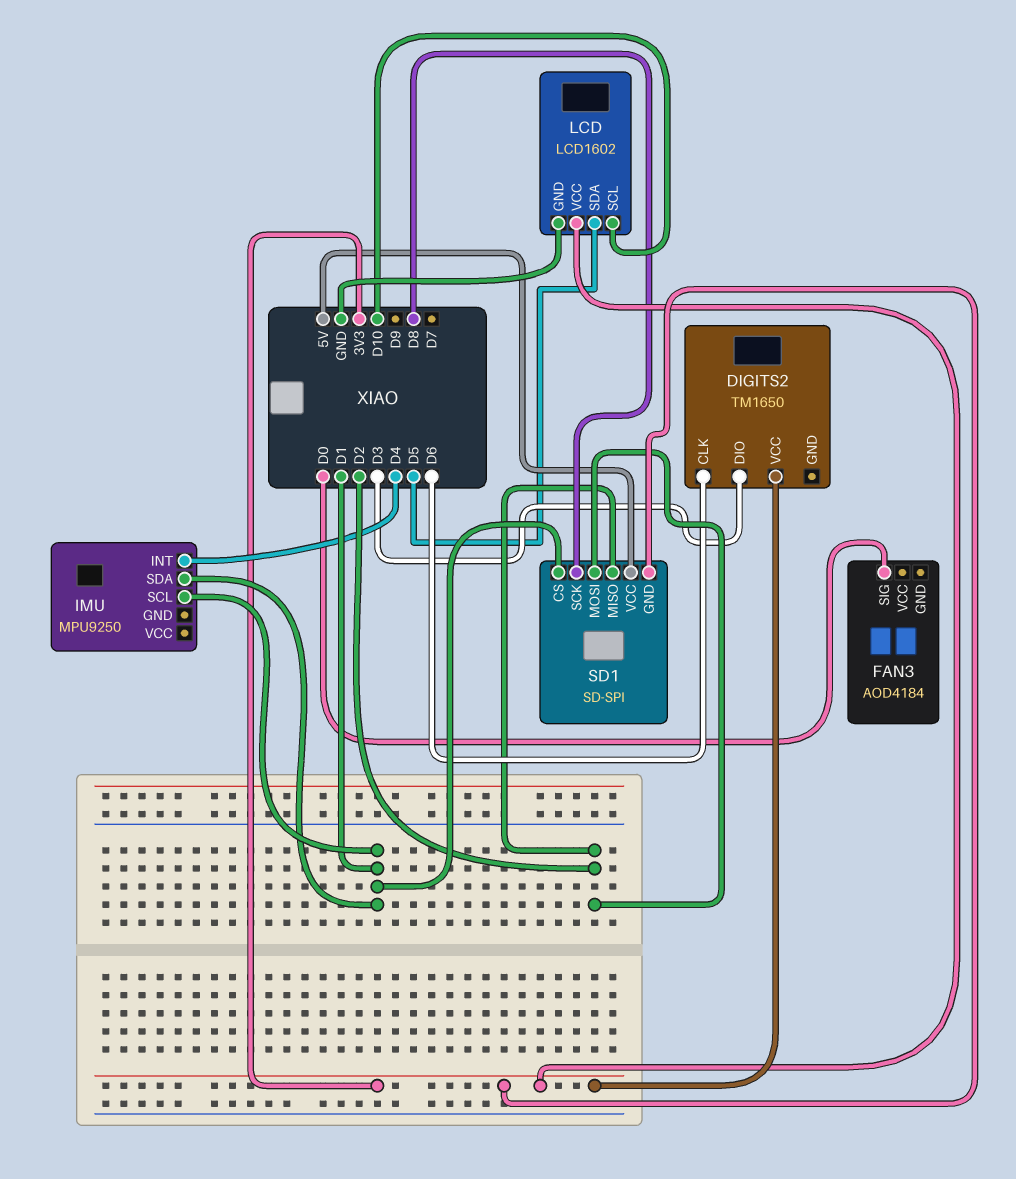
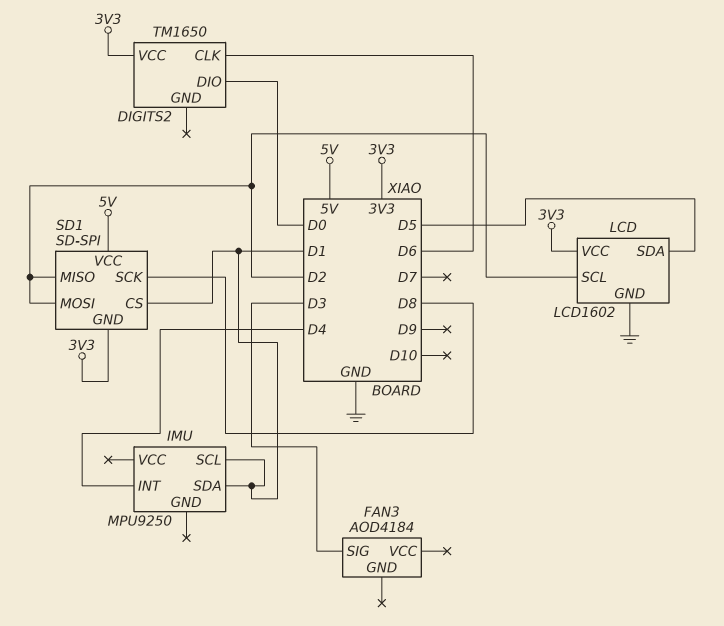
DIGITS2 pin DIO: D3 -> D0
FAN3 pin SIG: D0 -> D3
LCD pin SCL: D10 -> D2

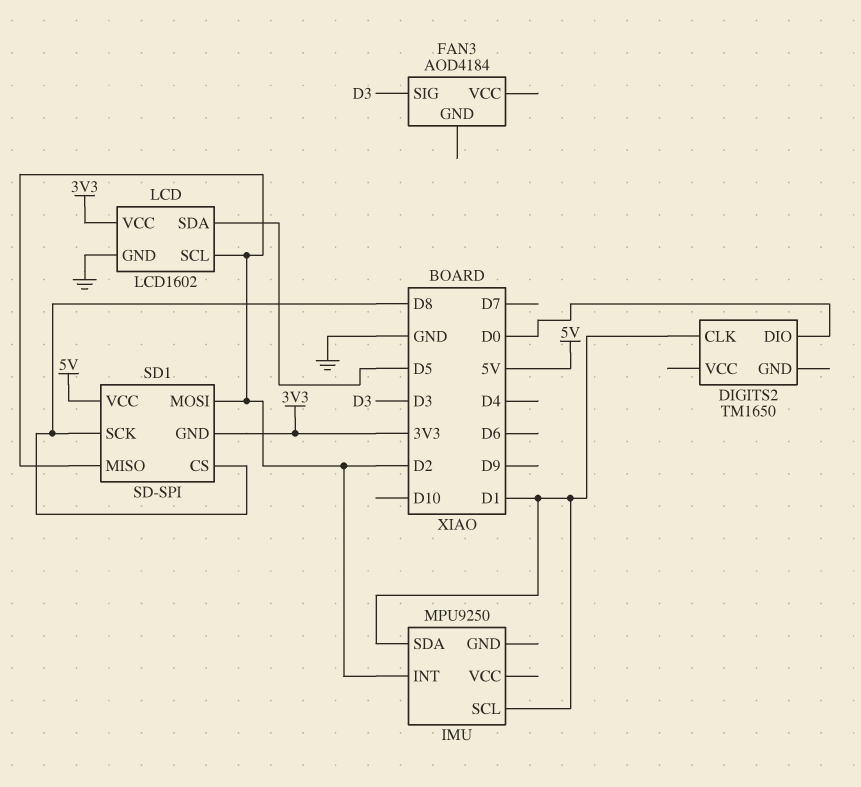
DIGITS2 pin CLK: D6 -> D1
DIGITS2 pin VCC: 3V3 -> none
IMU pin INT: D4 -> D2
SD1 pin CS: D1 -> D8

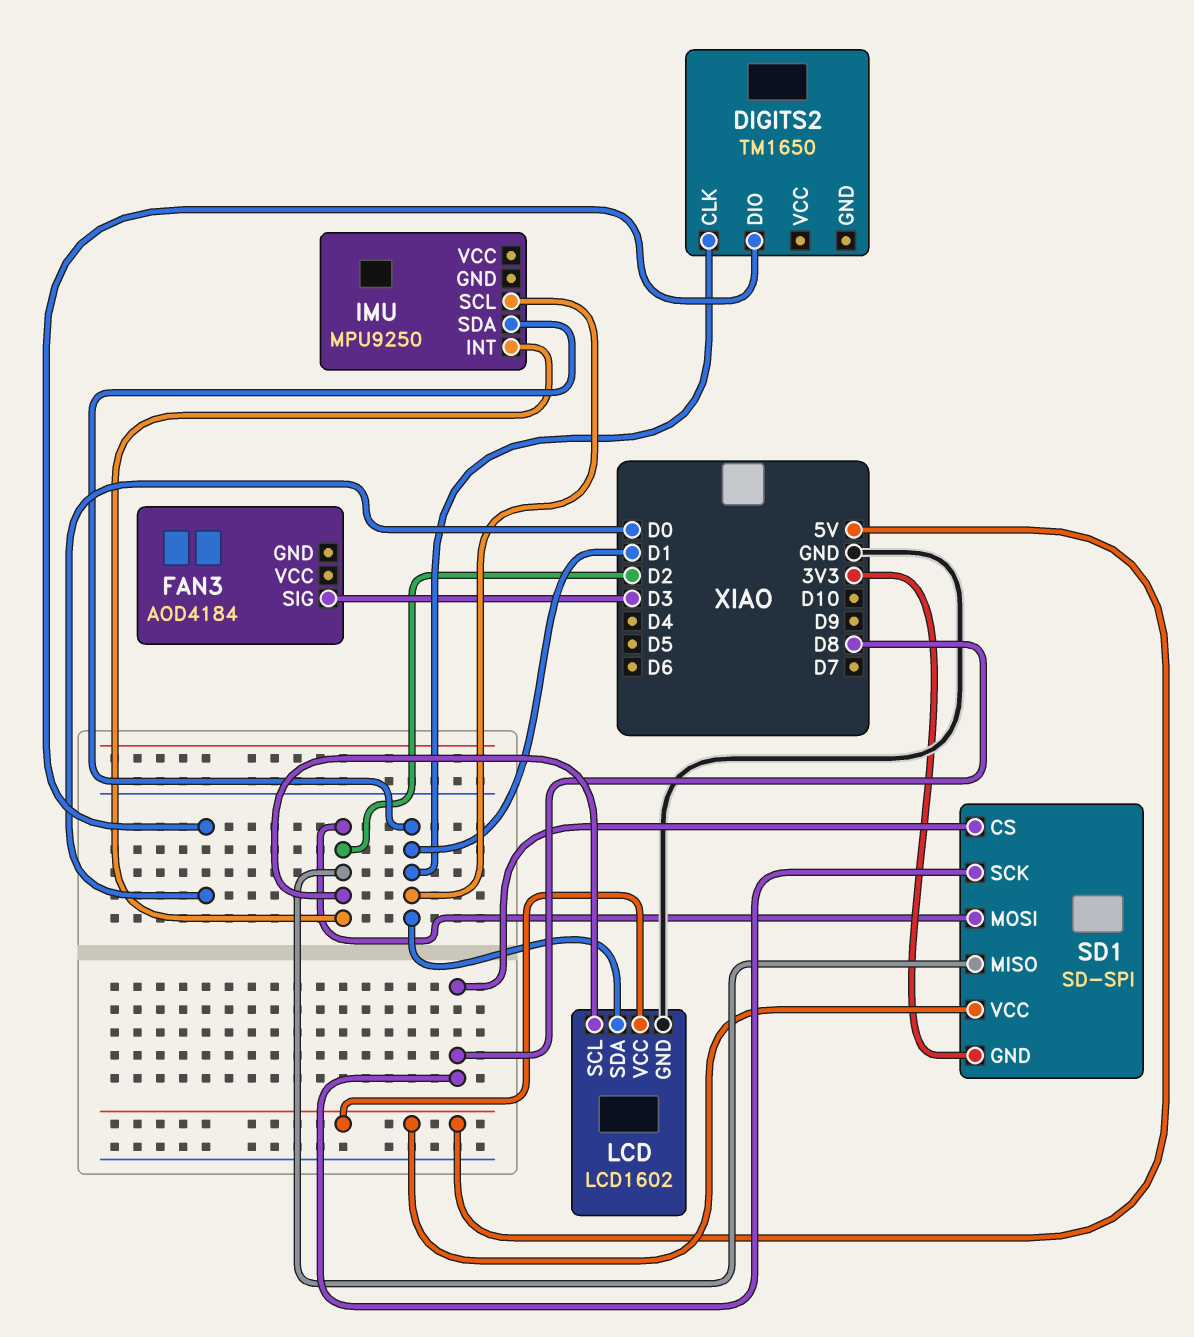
LCD pin SDA: D5 -> D1
LCD pin VCC: 3V3 -> 5V

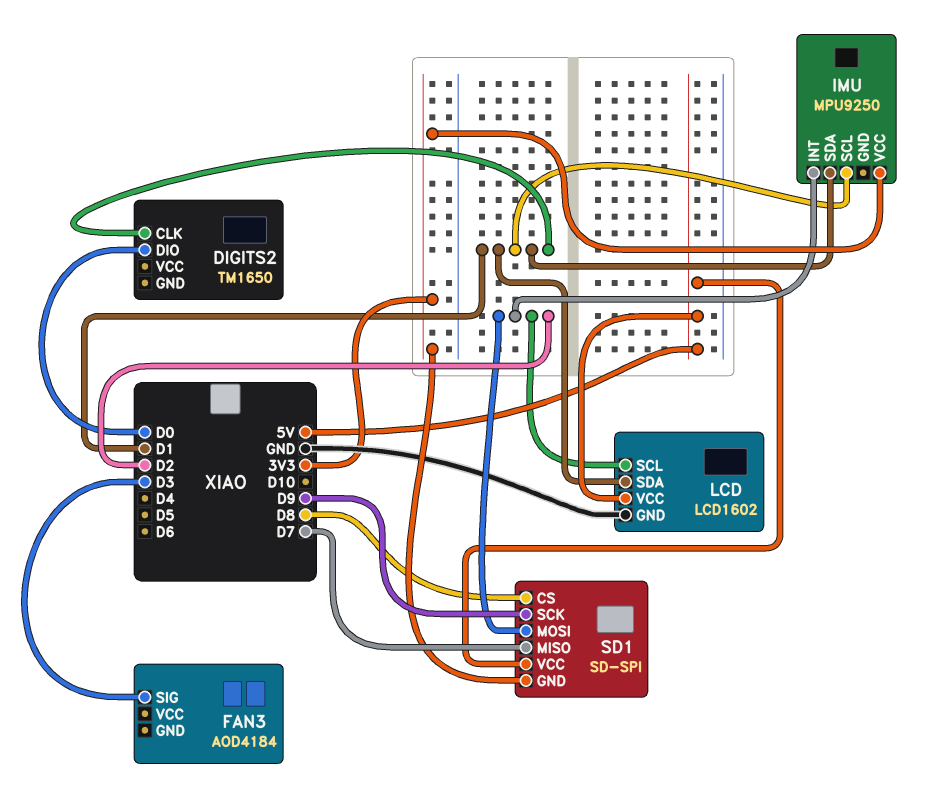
IMU pin VCC: none -> 3V3
SD1 pin MISO: D2 -> D7
SD1 pin SCK: D8 -> D9

